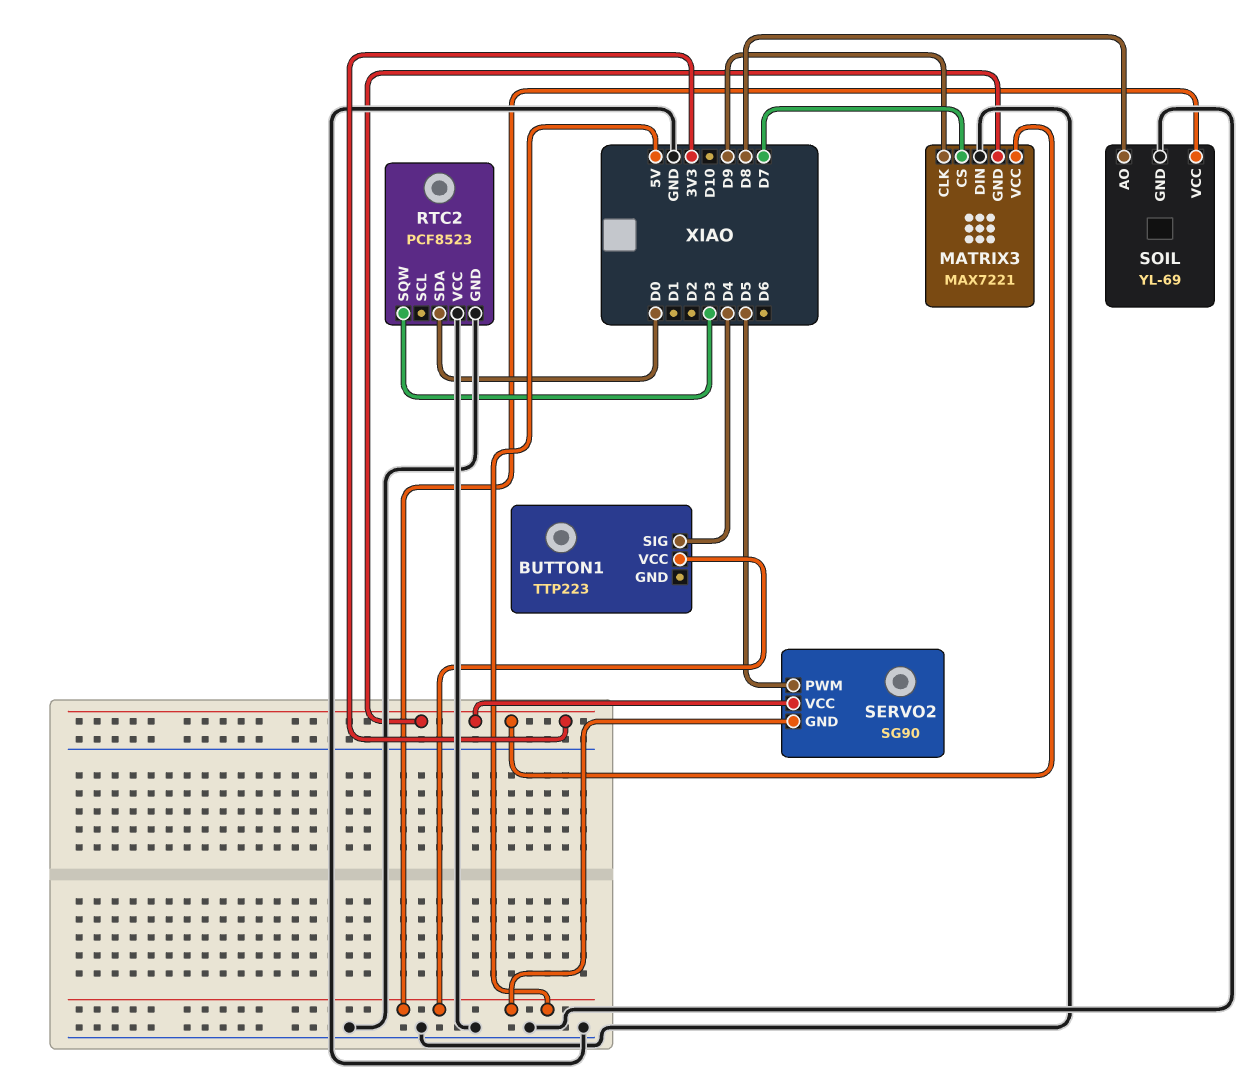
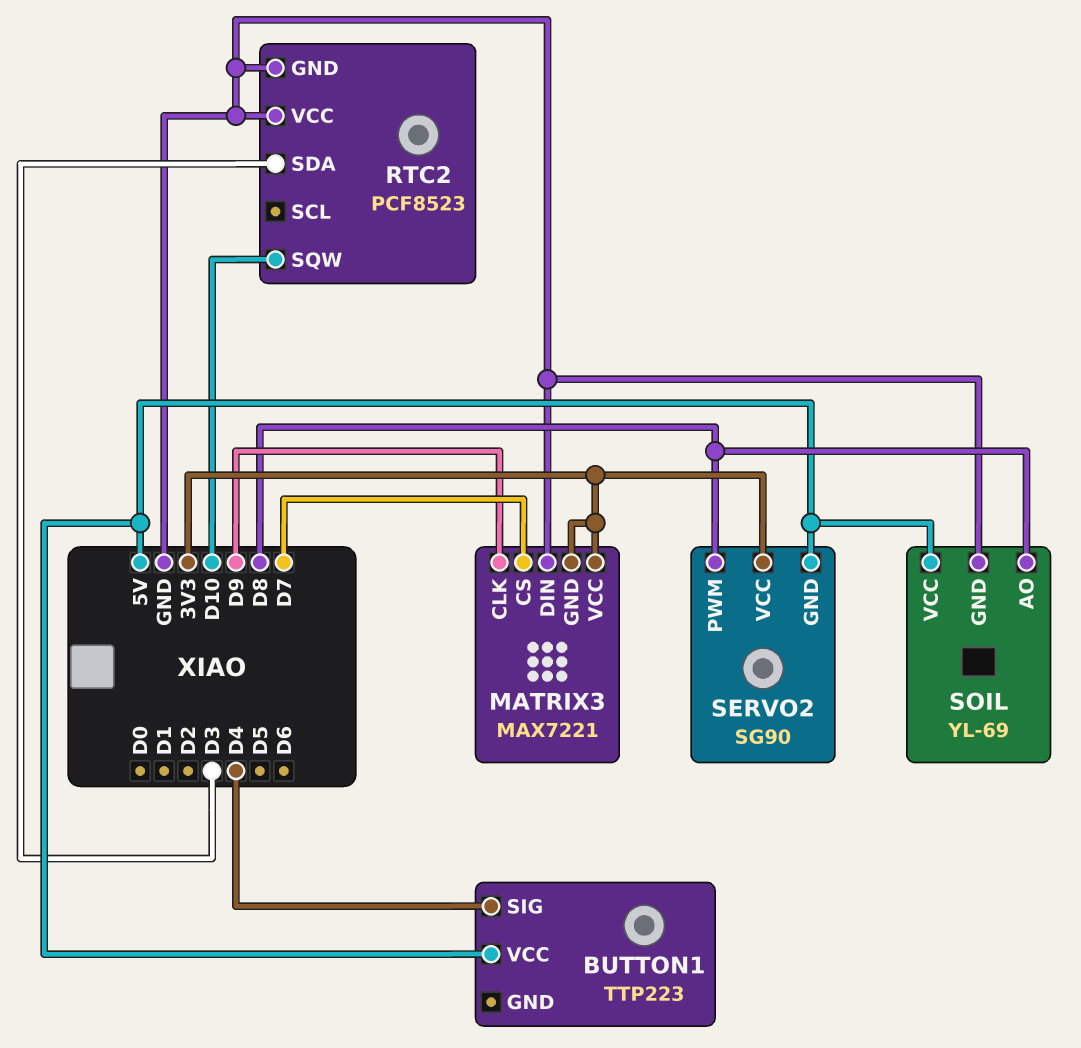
RTC2 pin SDA: D0 -> D3
RTC2 pin SQW: D3 -> D10
SERVO2 pin PWM: D5 -> D8

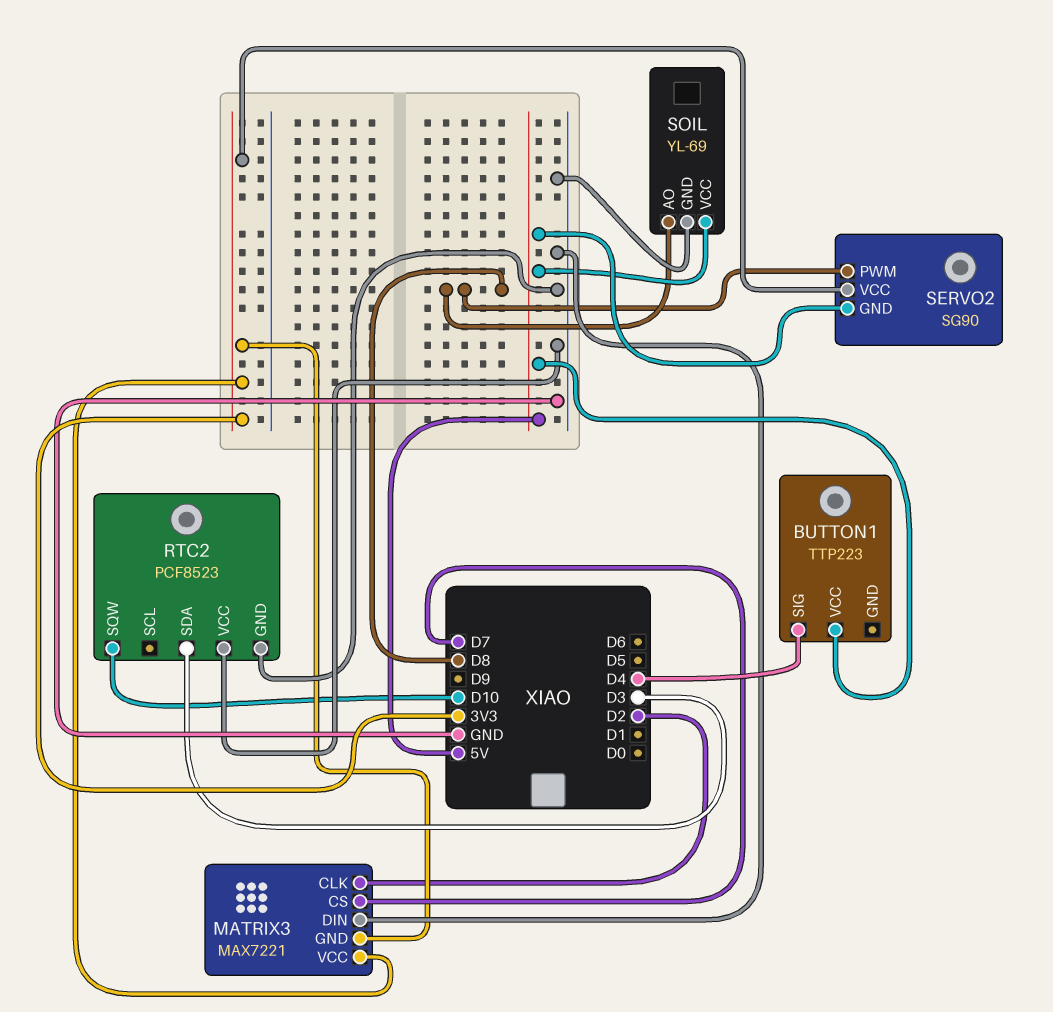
MATRIX3 pin CLK: D9 -> D2

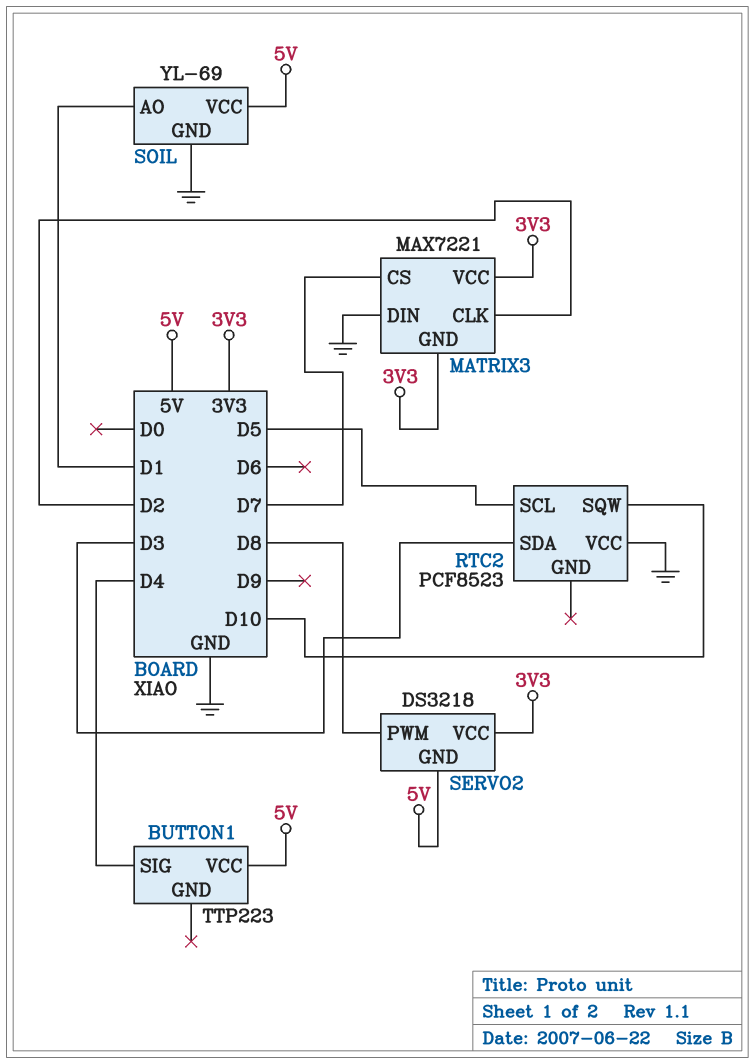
RTC2 pin GND: GND -> none
RTC2 pin SCL: none -> D5
SERVO2: SG90 -> DS3218
SOIL pin AO: D8 -> D1

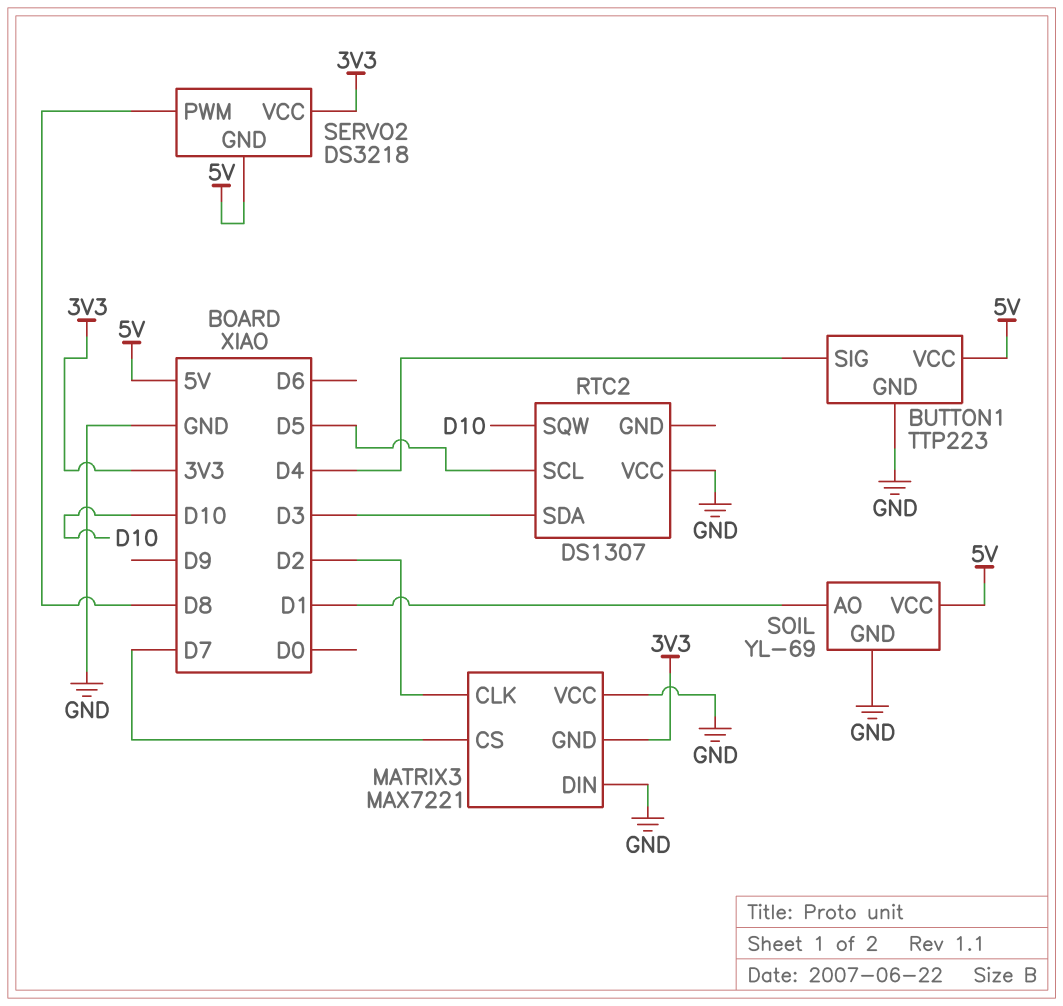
BUTTON1 pin GND: none -> GND
MATRIX3 pin VCC: 3V3 -> GND
RTC2: PCF8523 -> DS1307

